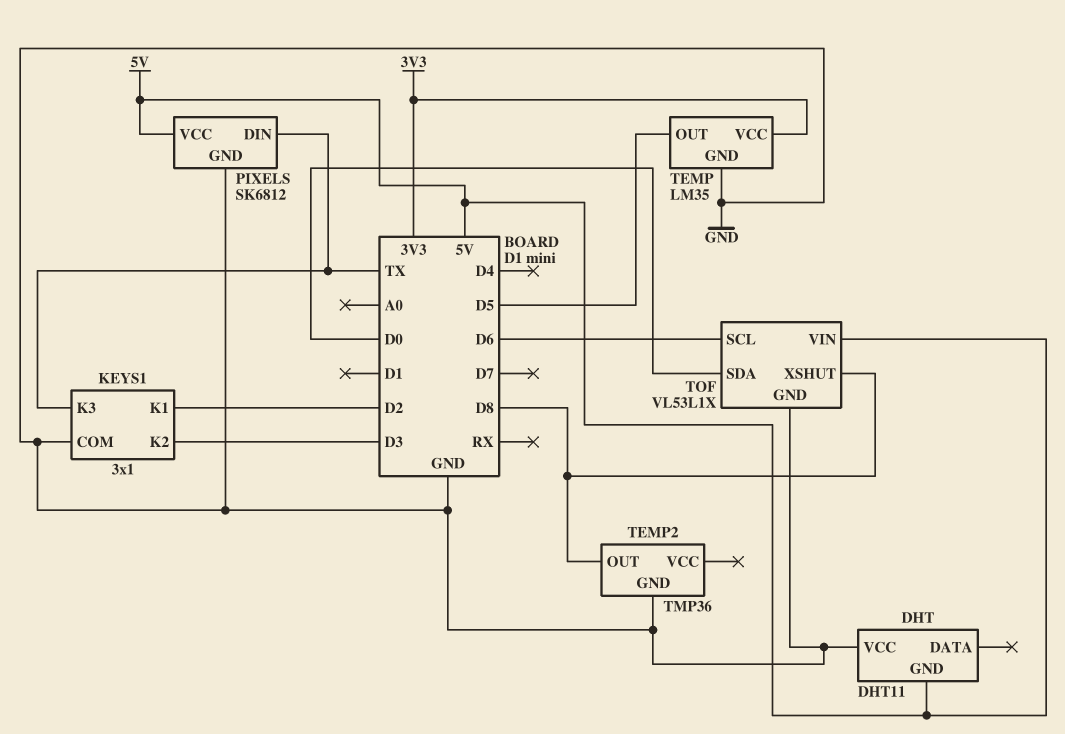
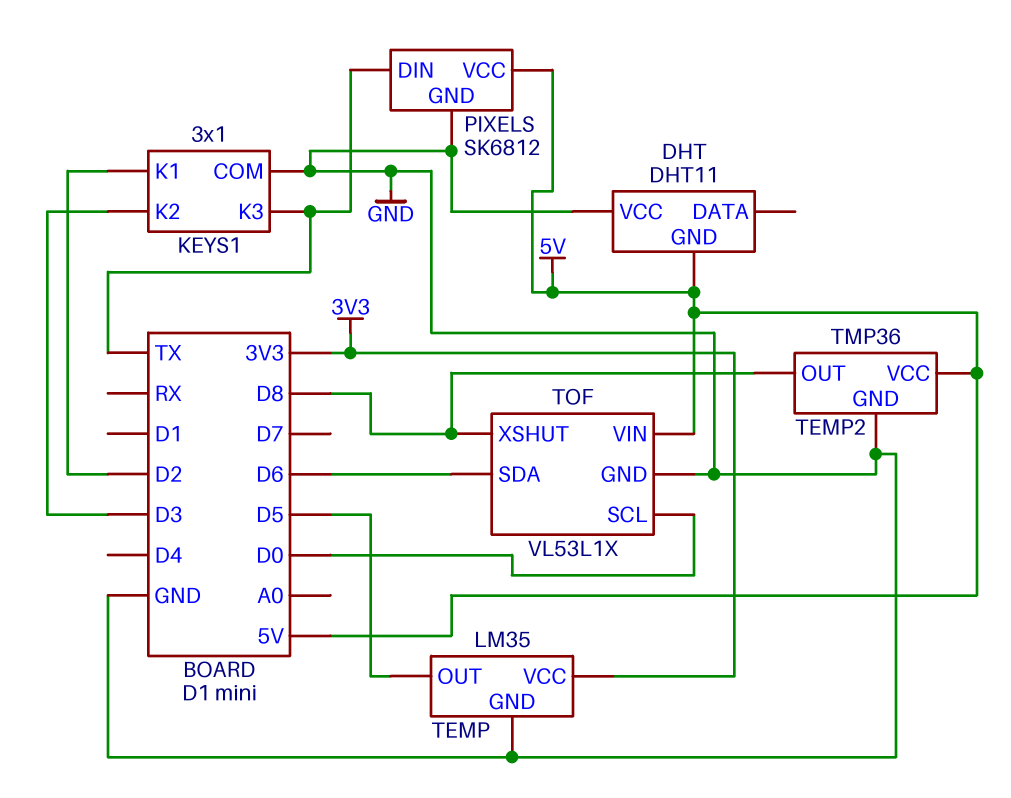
TEMP2 pin VCC: none -> 5V
TOF pin SCL: D6 -> D0
TOF pin SDA: D0 -> D6

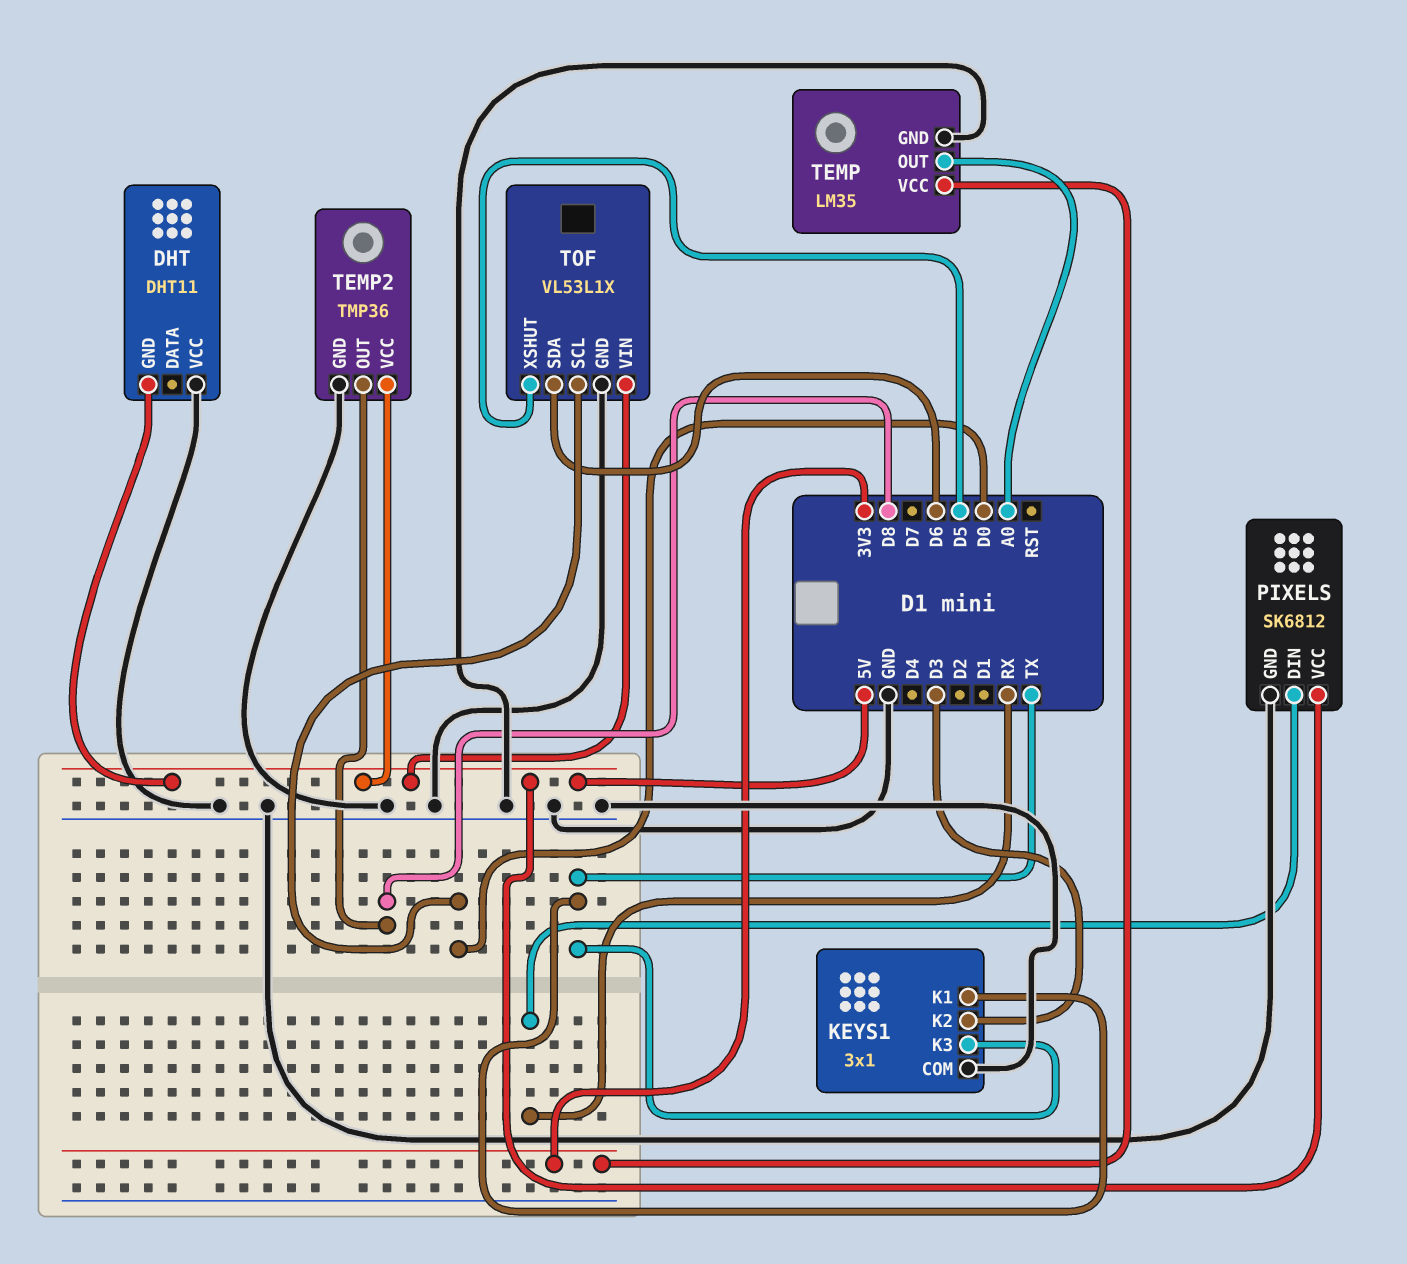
KEYS1 pin K1: D2 -> TX
PIXELS pin DIN: TX -> RX
TEMP pin OUT: D5 -> A0
TOF pin XSHUT: D8 -> D5

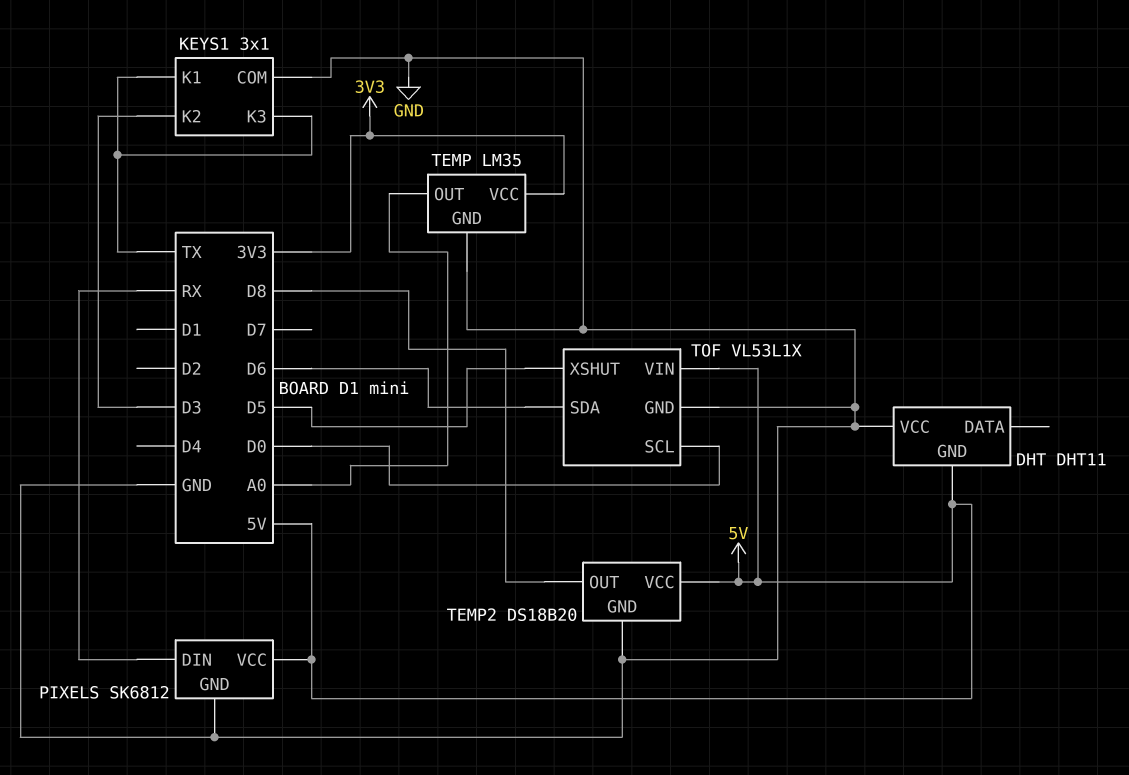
TEMP2: TMP36 -> DS18B20

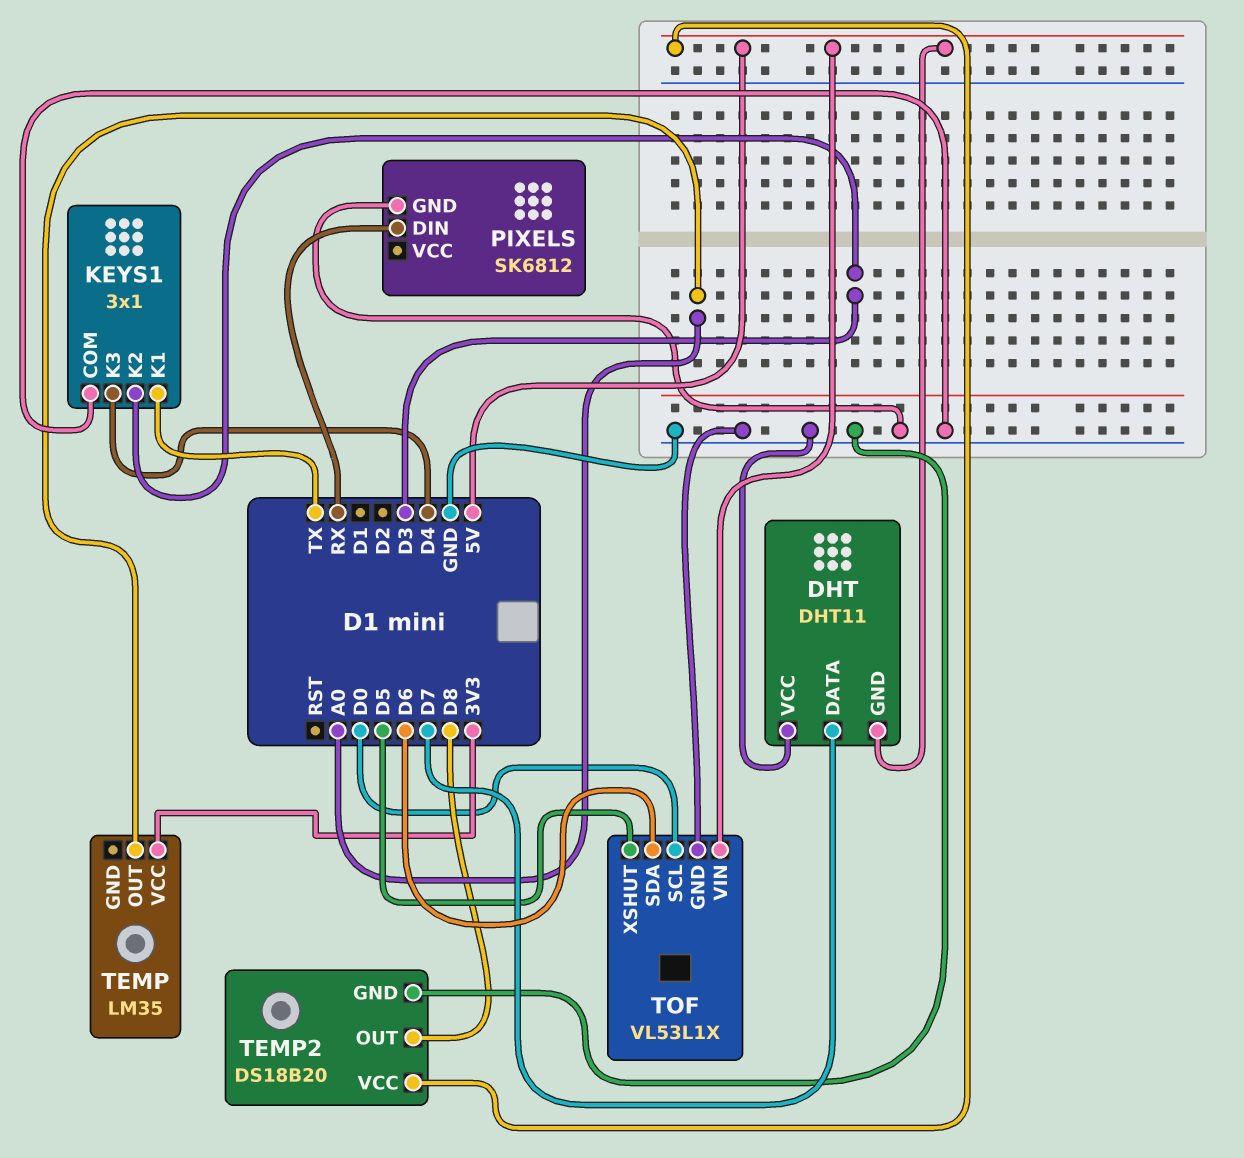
DHT pin DATA: none -> D7
KEYS1 pin K3: TX -> D4
PIXELS pin VCC: 5V -> none
TEMP pin GND: GND -> none

